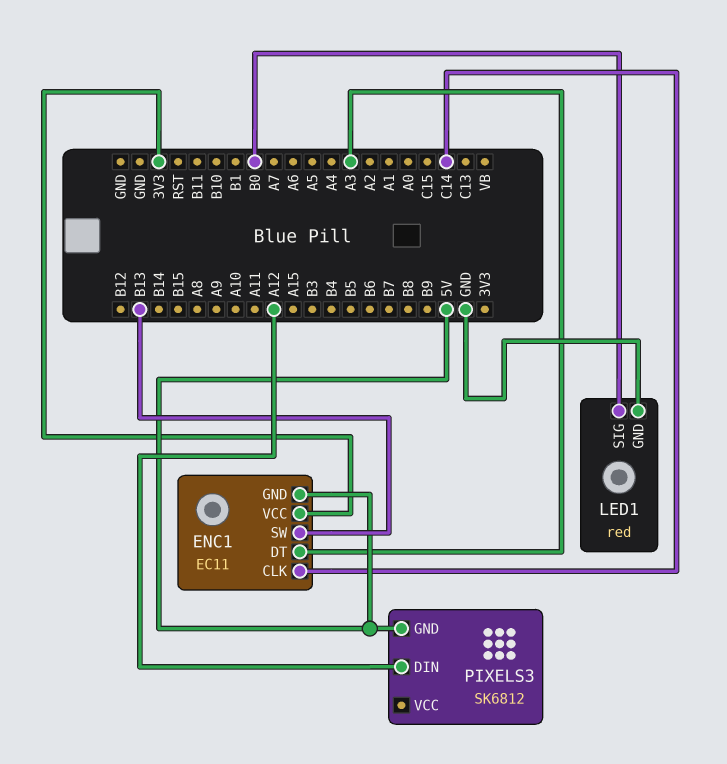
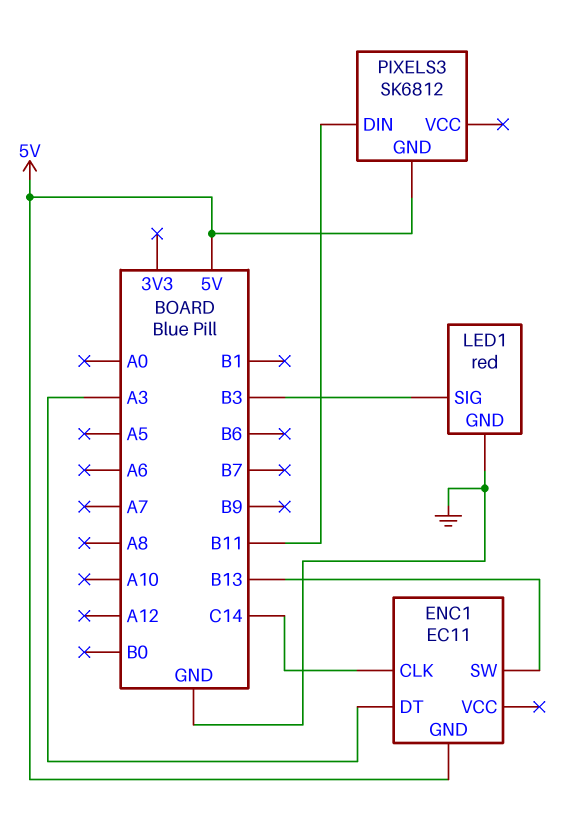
ENC1 pin VCC: 3V3 -> none
LED1 pin SIG: B0 -> B3
PIXELS3 pin DIN: A12 -> B11

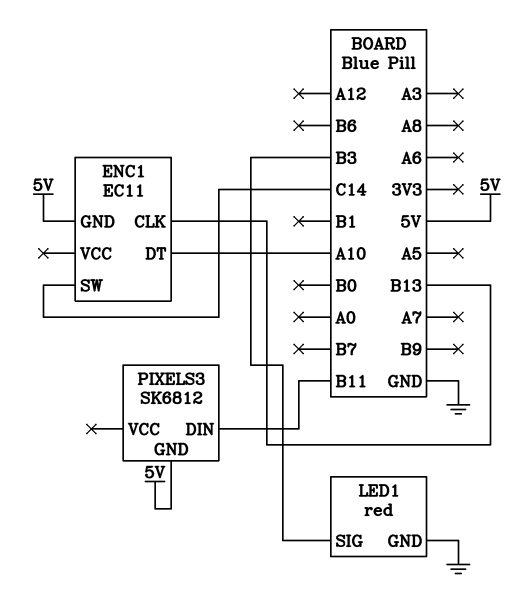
ENC1 pin CLK: C14 -> B13
ENC1 pin DT: A3 -> A10
ENC1 pin SW: B13 -> C14

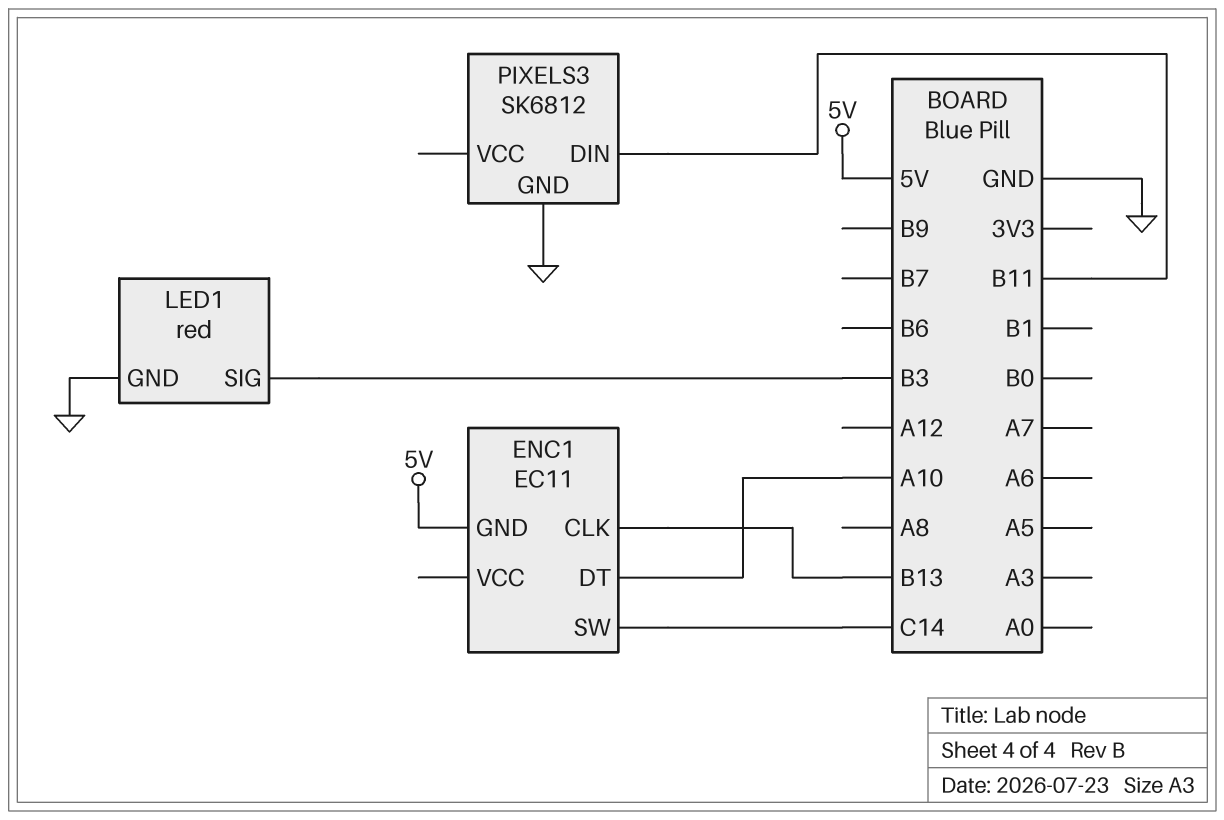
PIXELS3 pin GND: 5V -> GND

